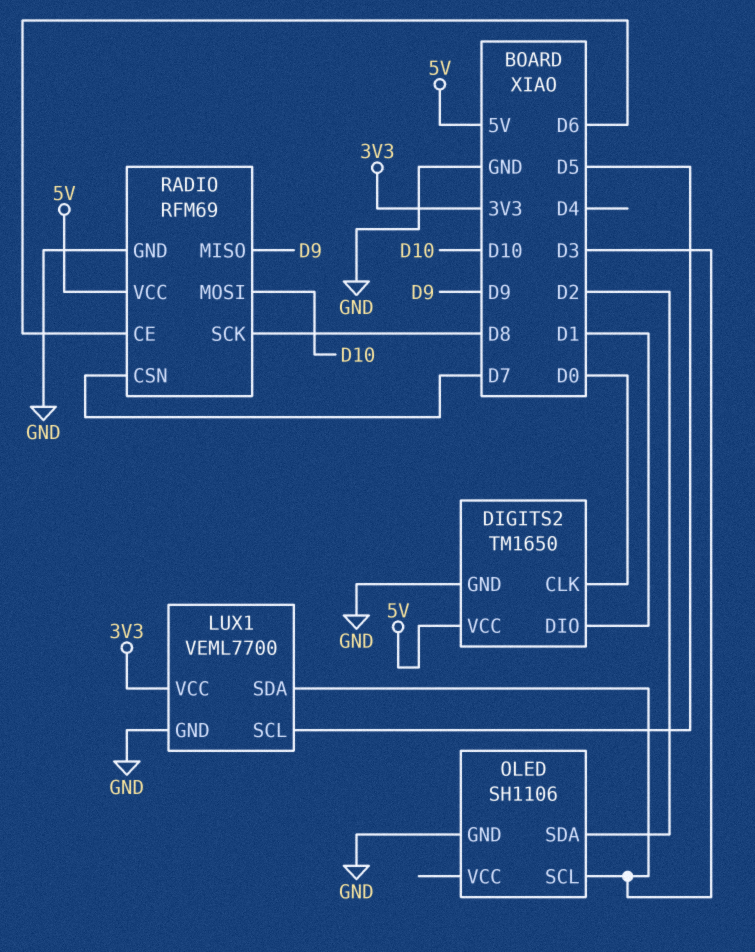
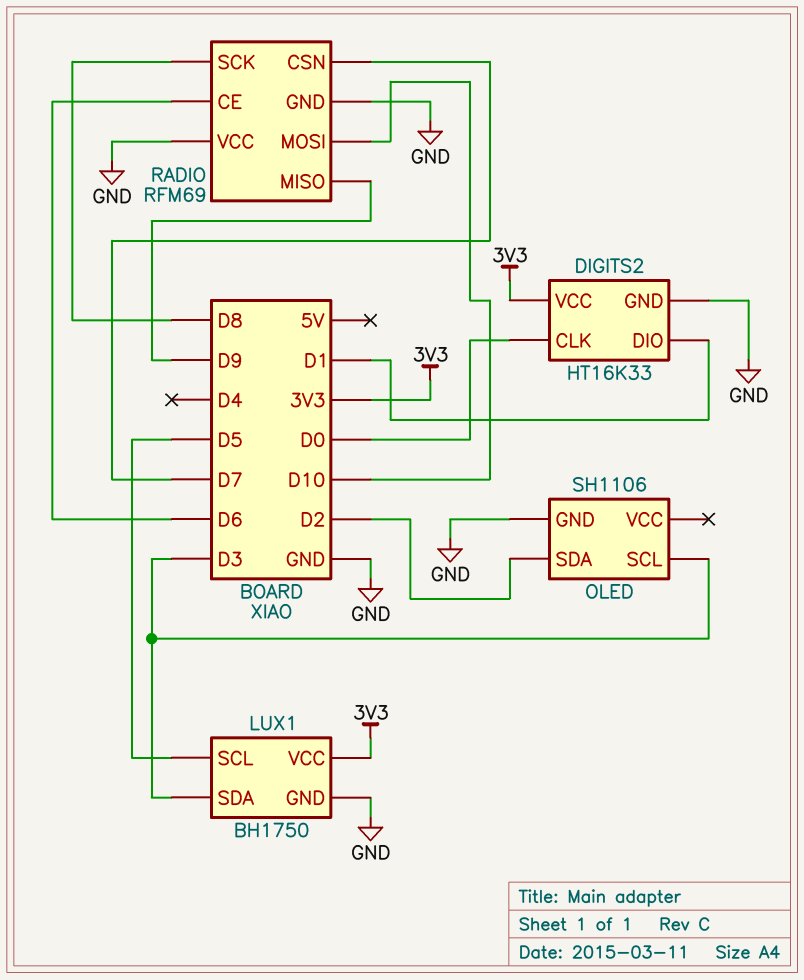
DIGITS2: TM1650 -> HT16K33
DIGITS2 pin VCC: 5V -> 3V3
LUX1: VEML7700 -> BH1750
RADIO pin VCC: 5V -> GND

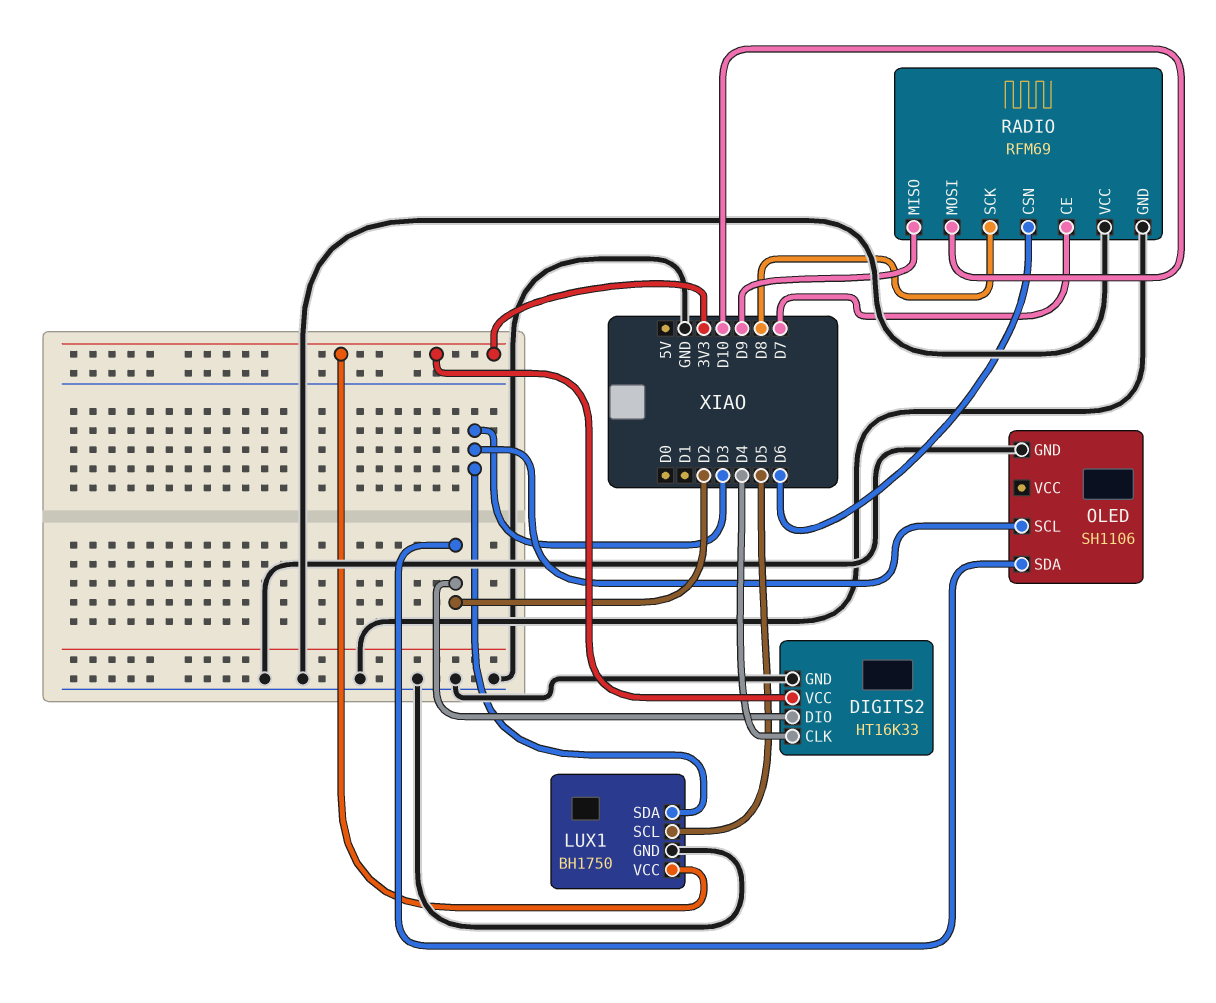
DIGITS2 pin CLK: D0 -> D4
DIGITS2 pin DIO: D1 -> D2
RADIO pin CE: D6 -> D7
RADIO pin CSN: D7 -> D6

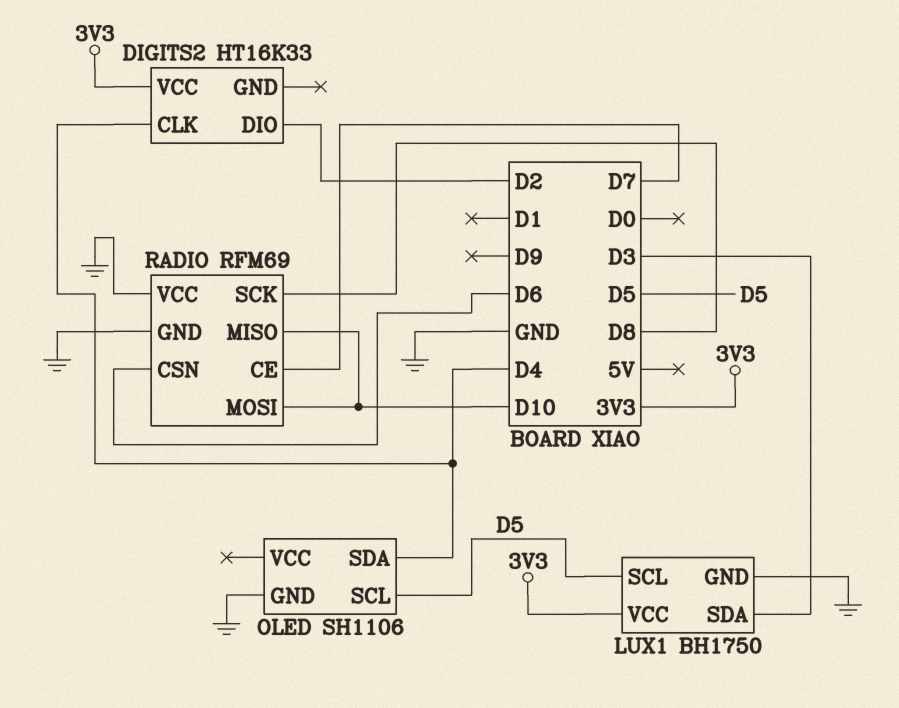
DIGITS2 pin GND: GND -> none
OLED pin SCL: D3 -> D5
OLED pin SDA: D2 -> D4
RADIO pin MISO: D9 -> D10

